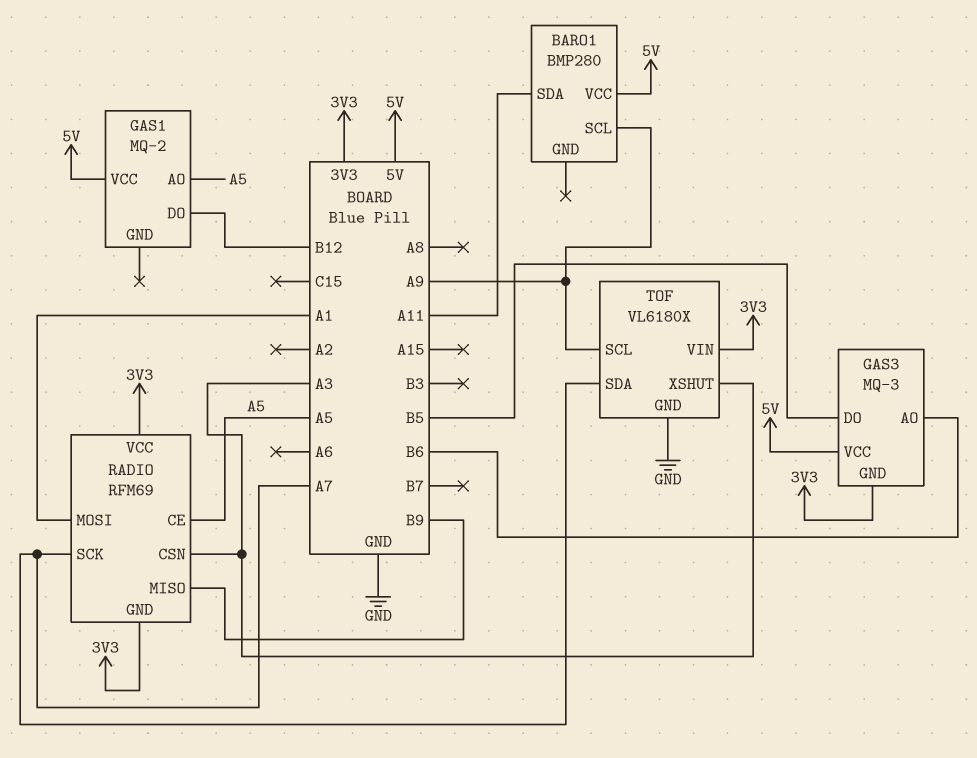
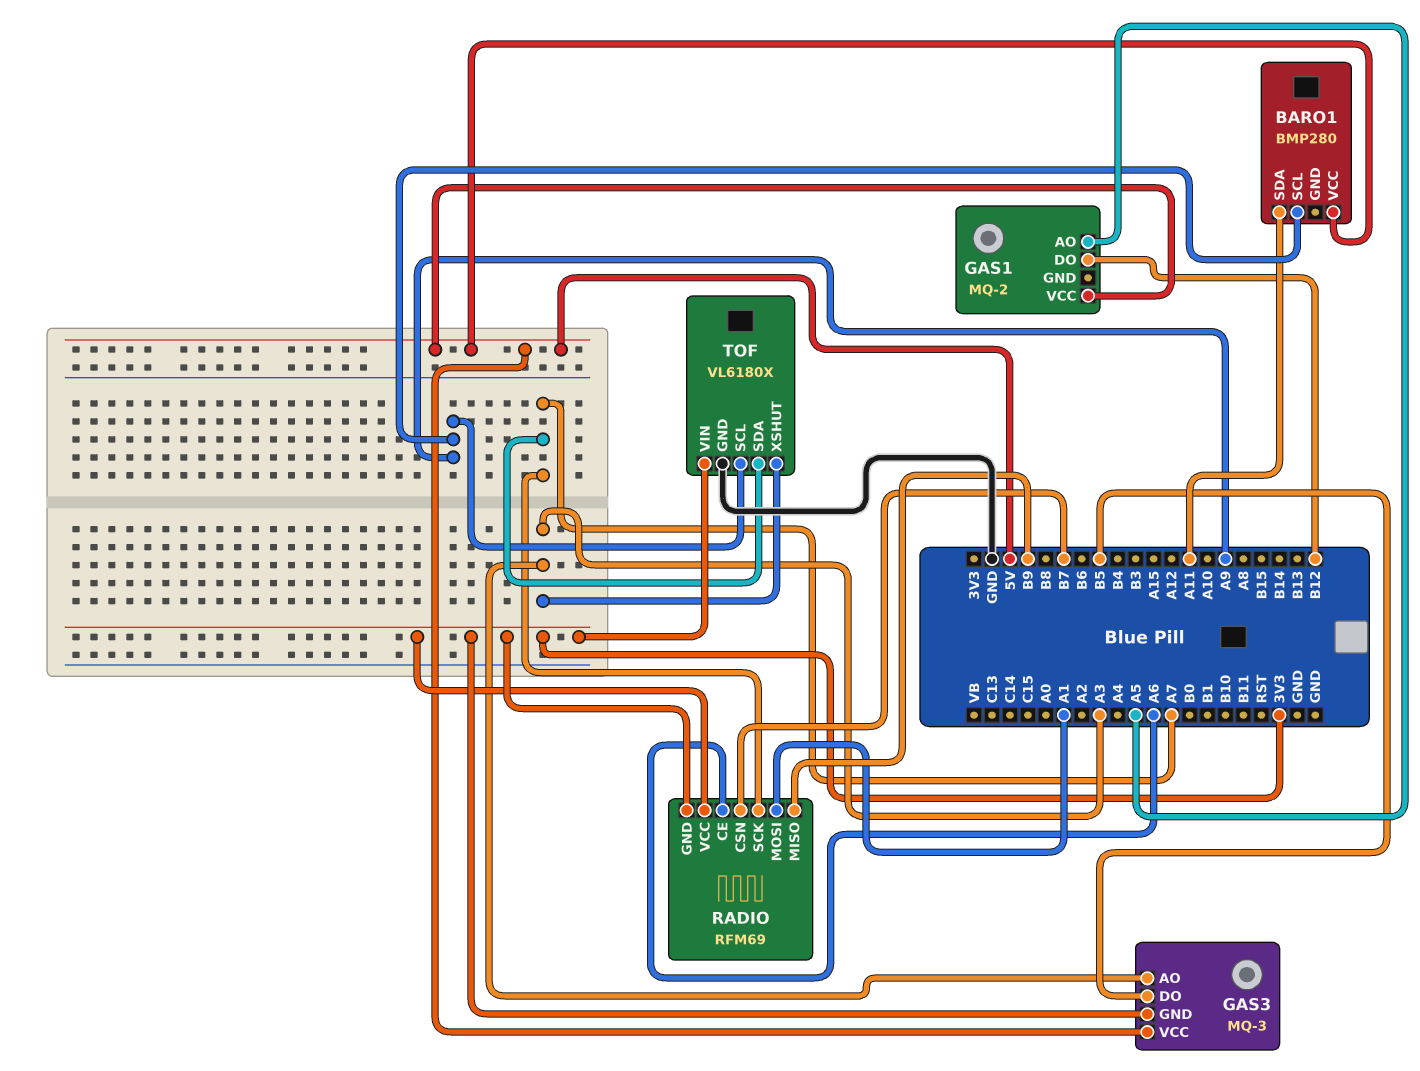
GAS3 pin AO: B6 -> A3
RADIO pin CE: A5 -> A6
RADIO pin CSN: A3 -> B7

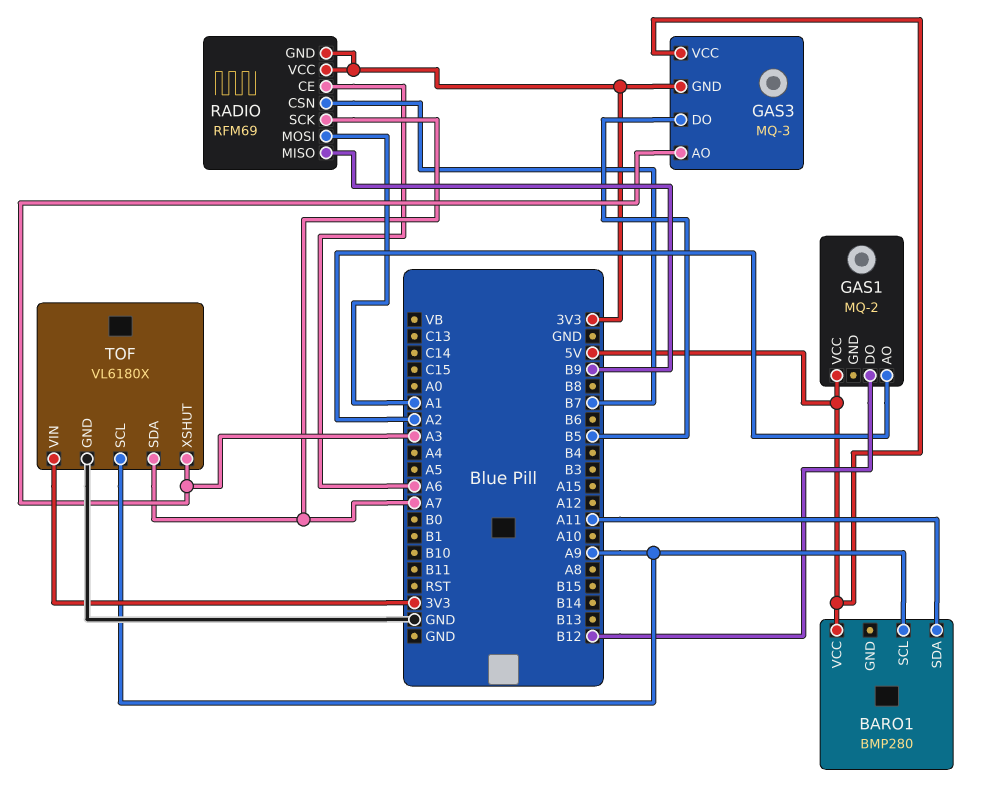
GAS1 pin AO: A5 -> A2

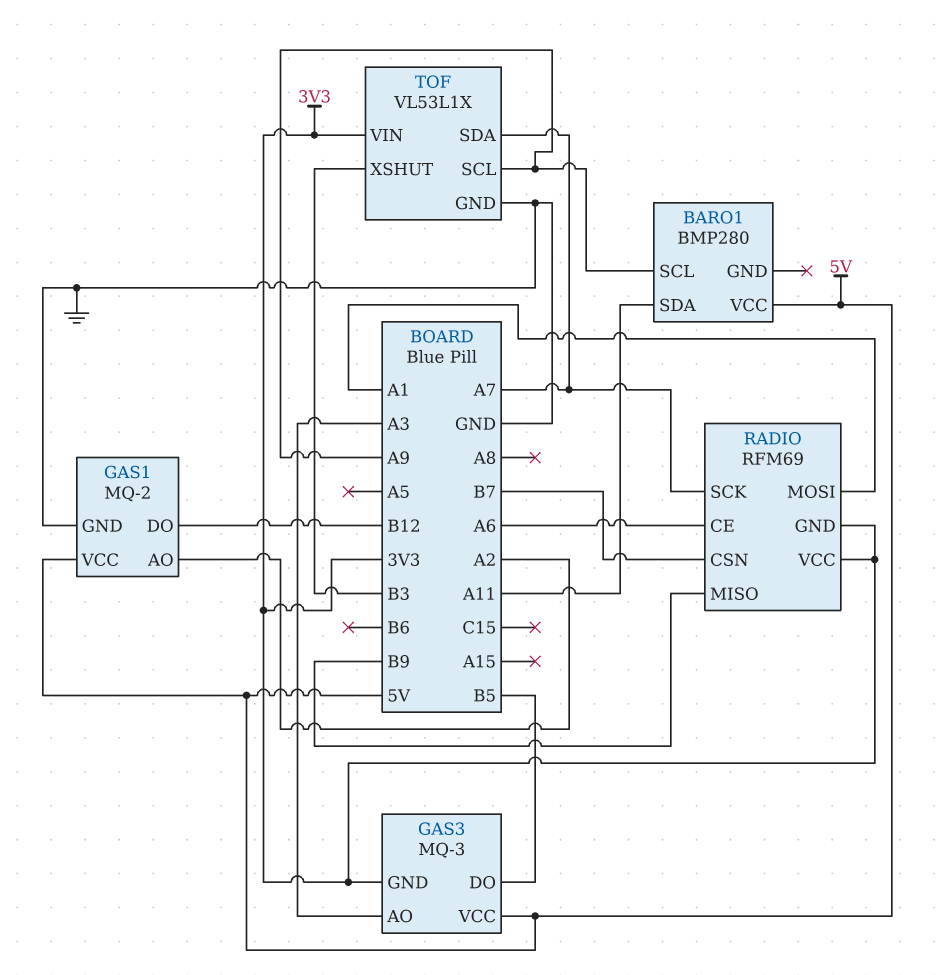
GAS1 pin GND: none -> GND
TOF: VL6180X -> VL53L1X
TOF pin XSHUT: A3 -> B3

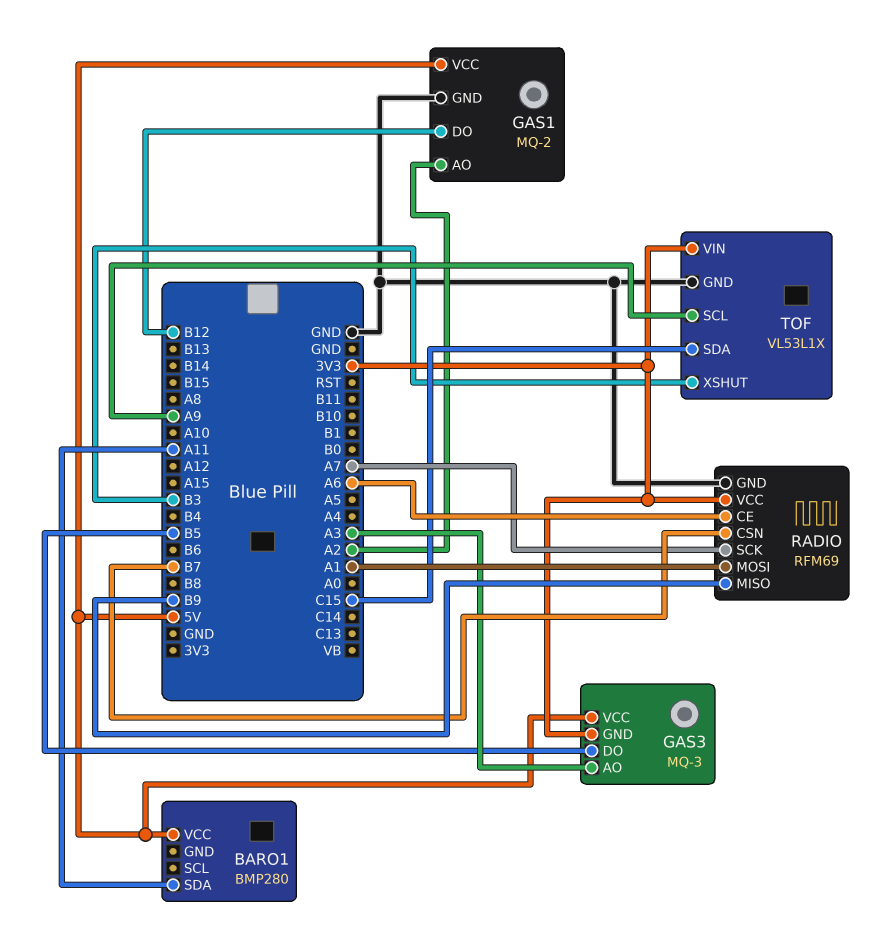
BARO1 pin SCL: A9 -> none
RADIO pin GND: 3V3 -> GND
TOF pin SDA: A7 -> C15

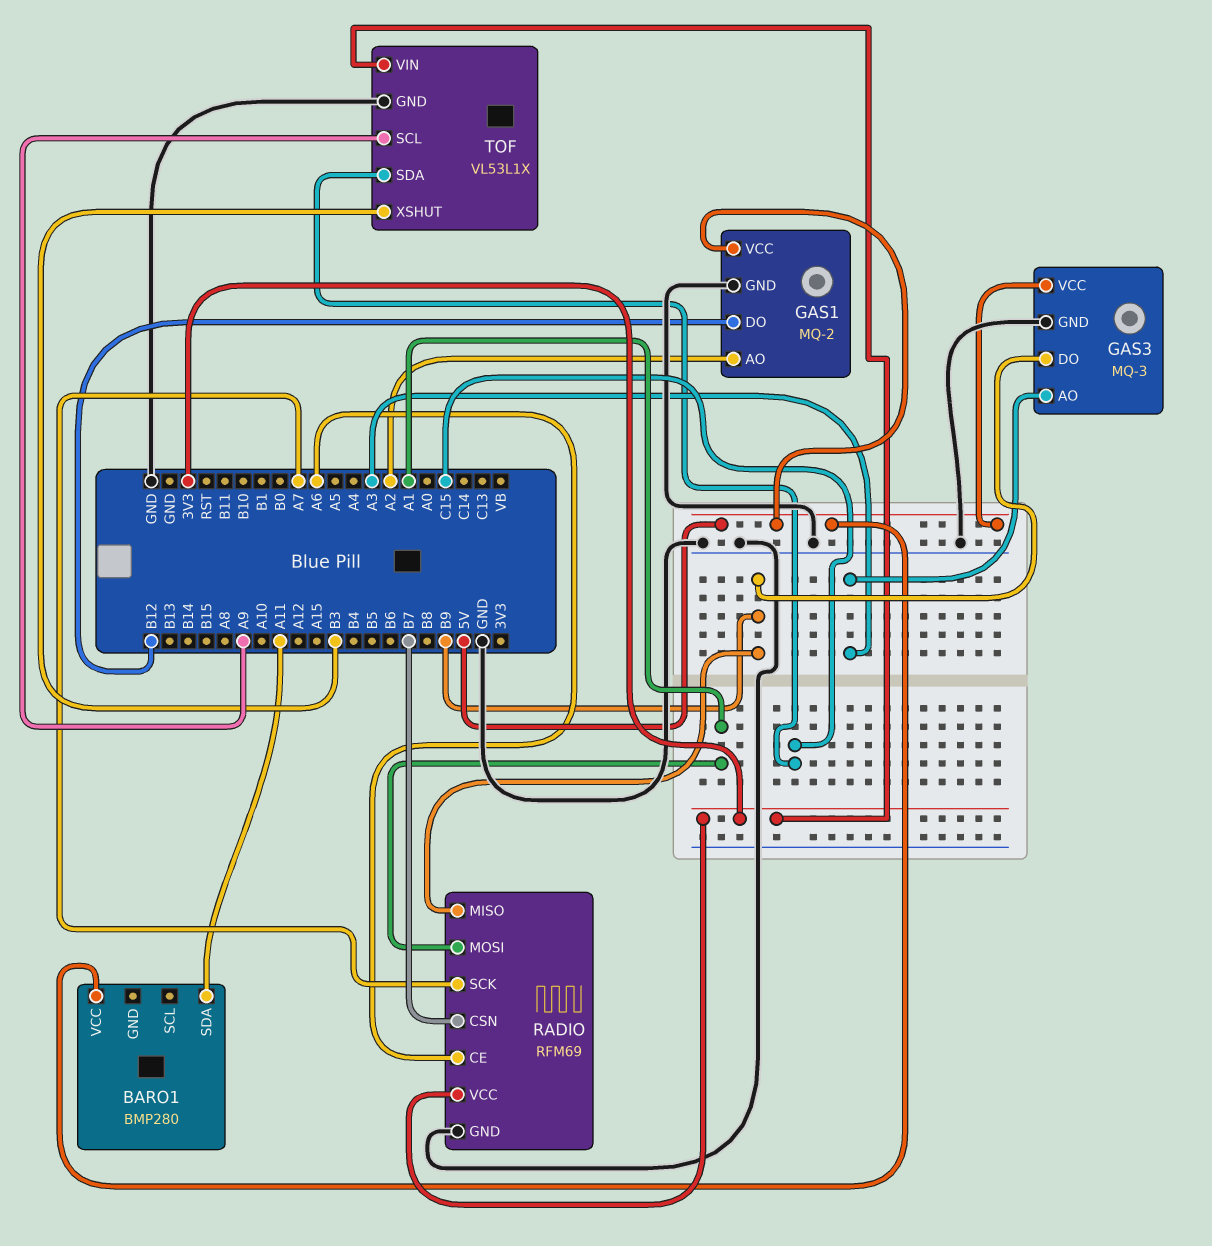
GAS3 pin DO: B5 -> B9
GAS3 pin GND: 3V3 -> GND

